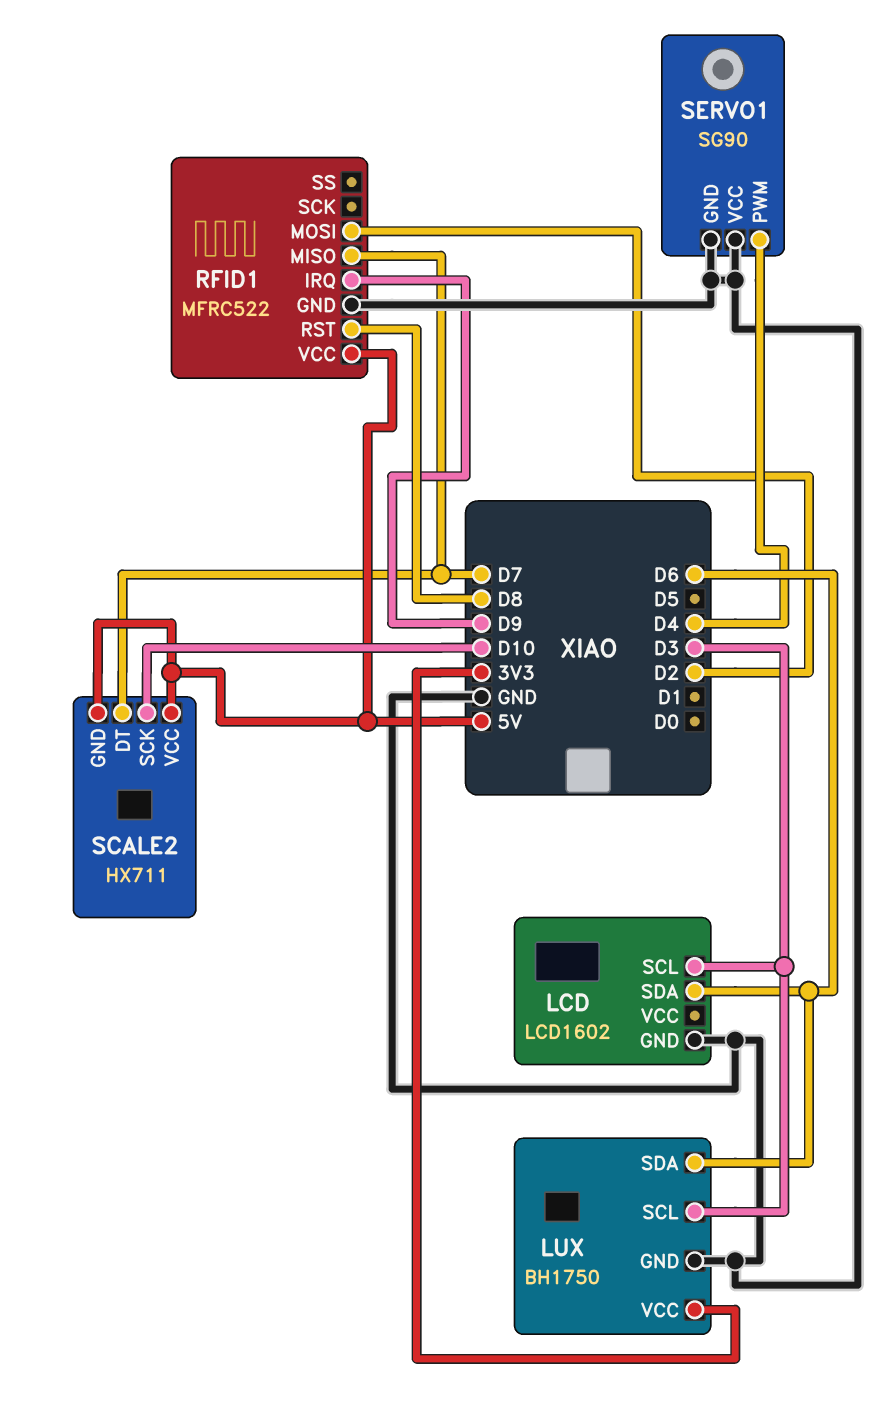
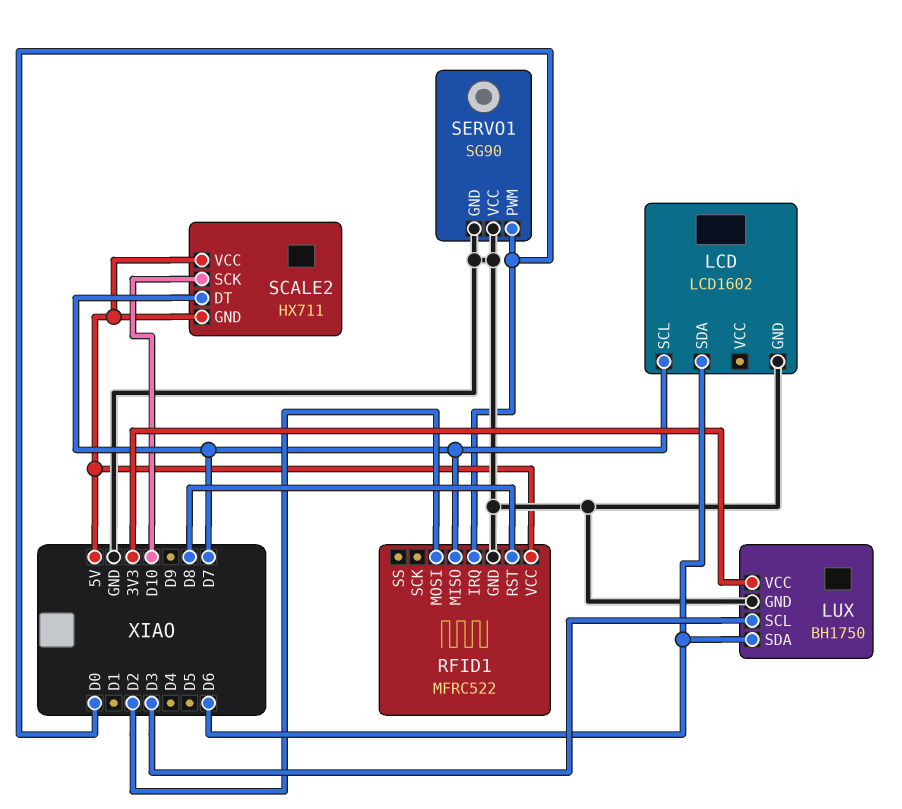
LCD pin SCL: D3 -> D7
RFID1 pin IRQ: D9 -> D0
SERVO1 pin PWM: D4 -> D0

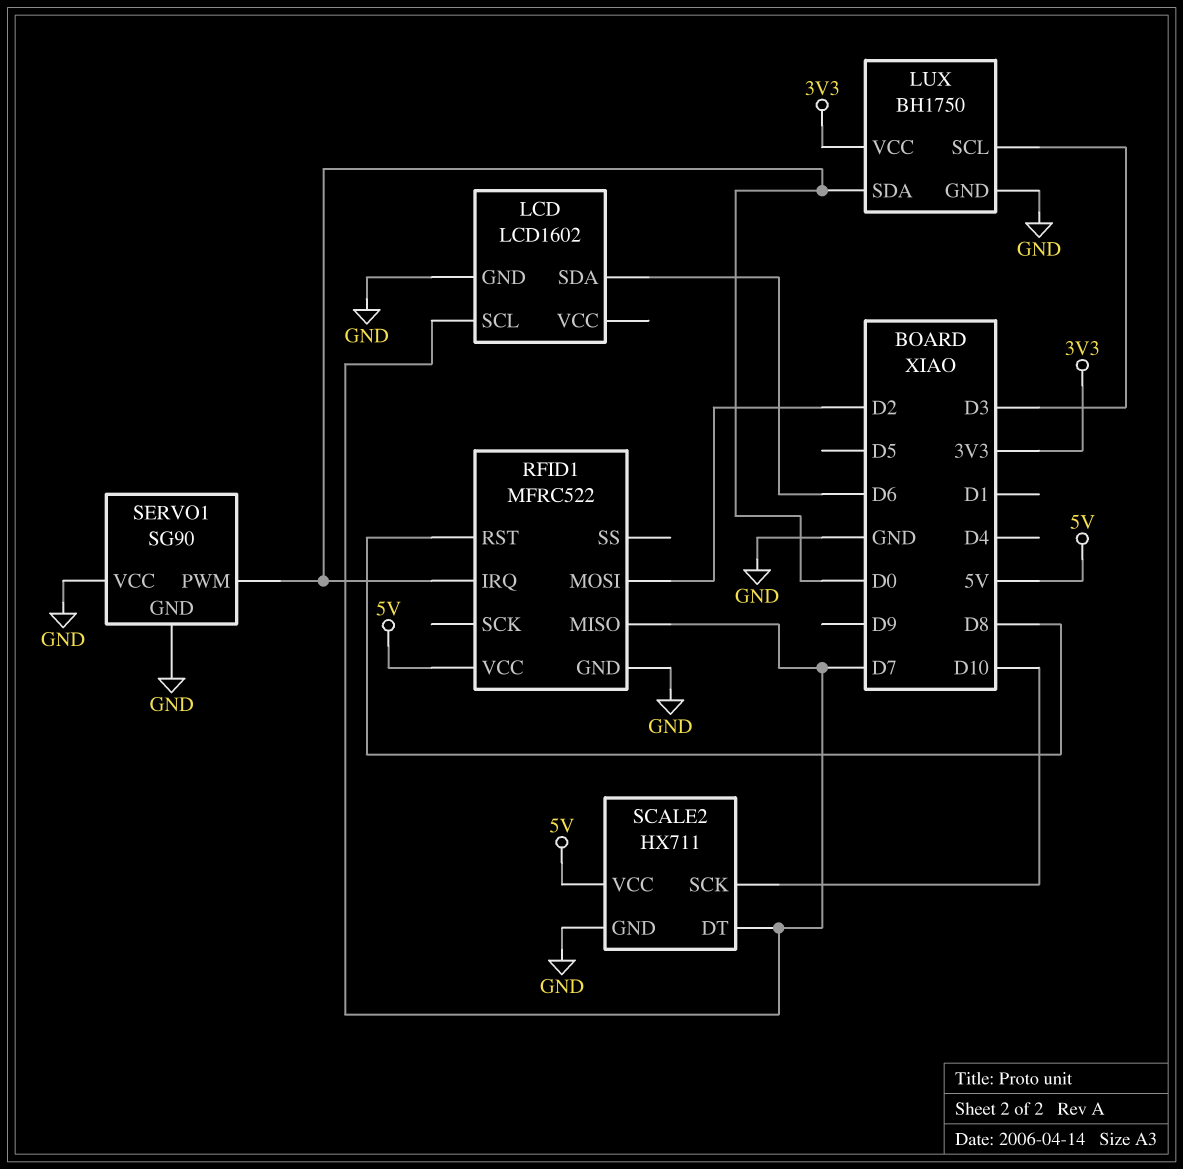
LUX pin SDA: D6 -> D0
SCALE2 pin GND: 5V -> GND

